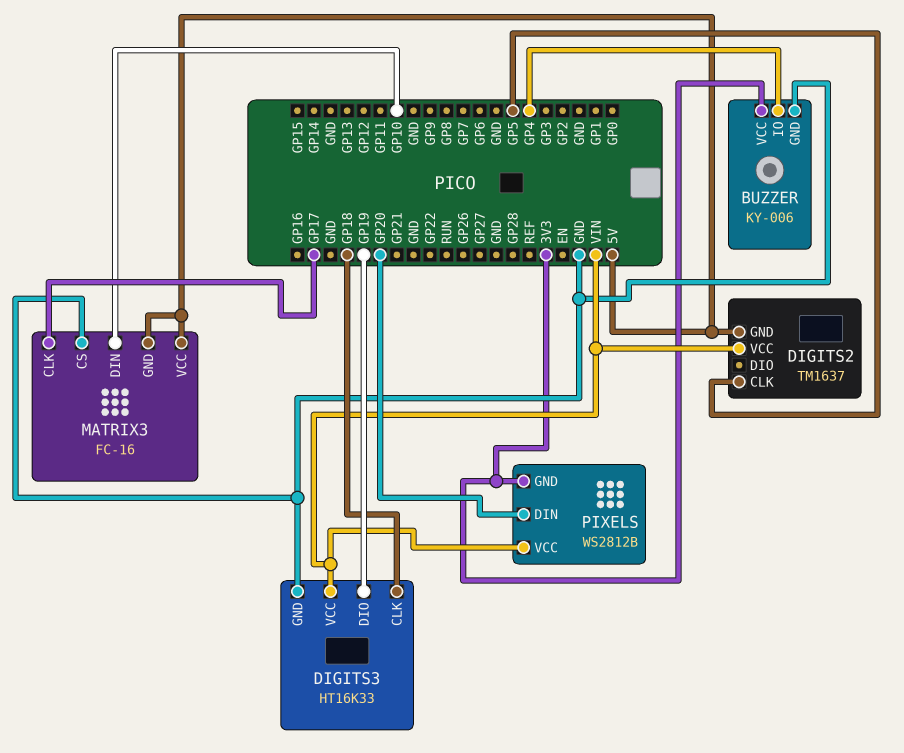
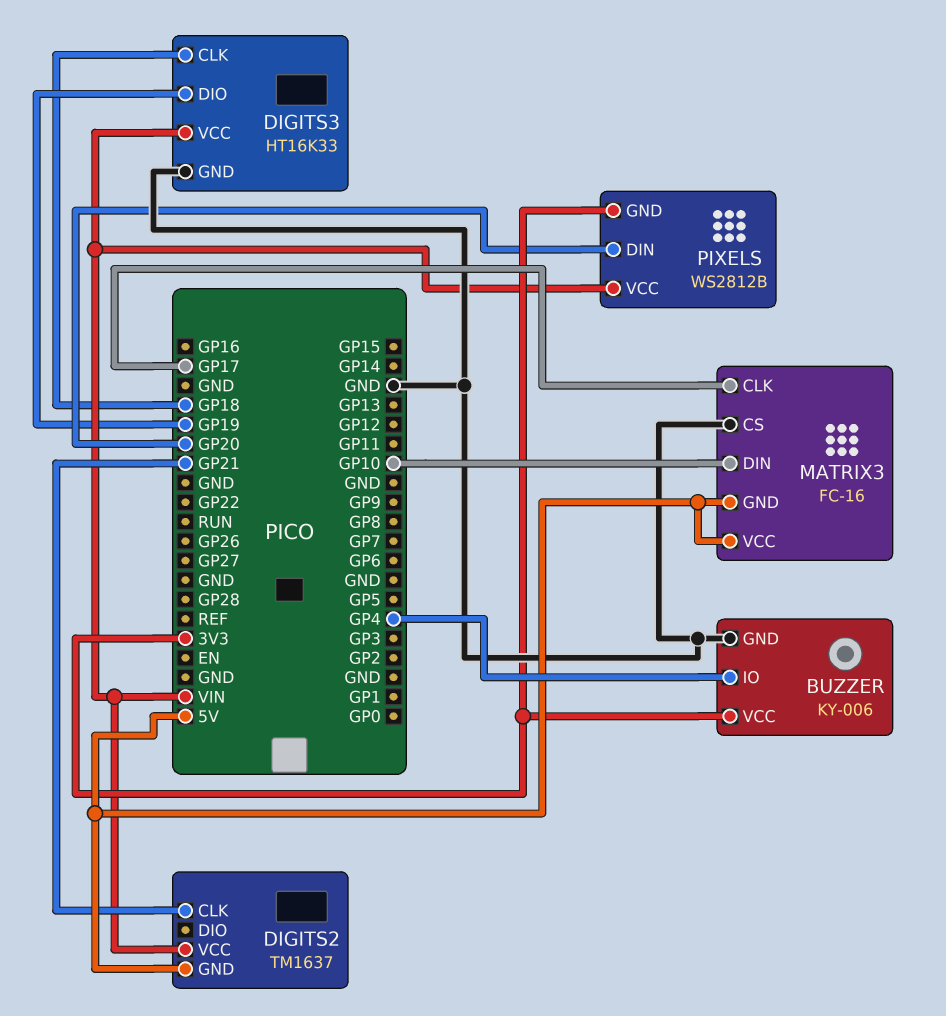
DIGITS2 pin CLK: GP5 -> GP21

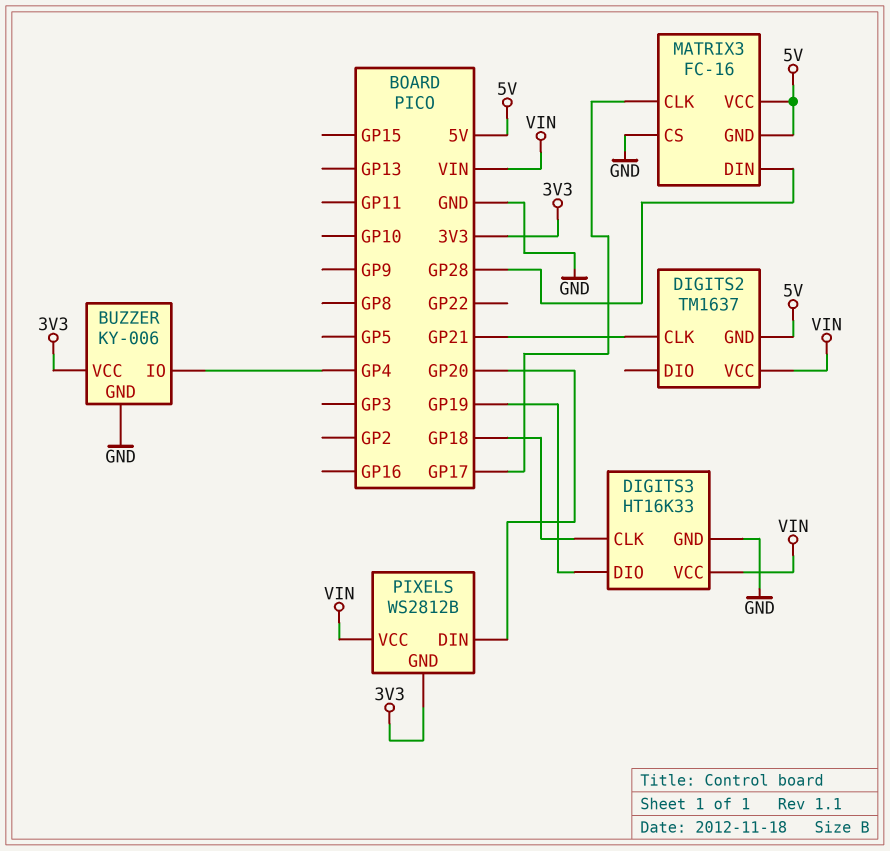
MATRIX3 pin DIN: GP10 -> GP28

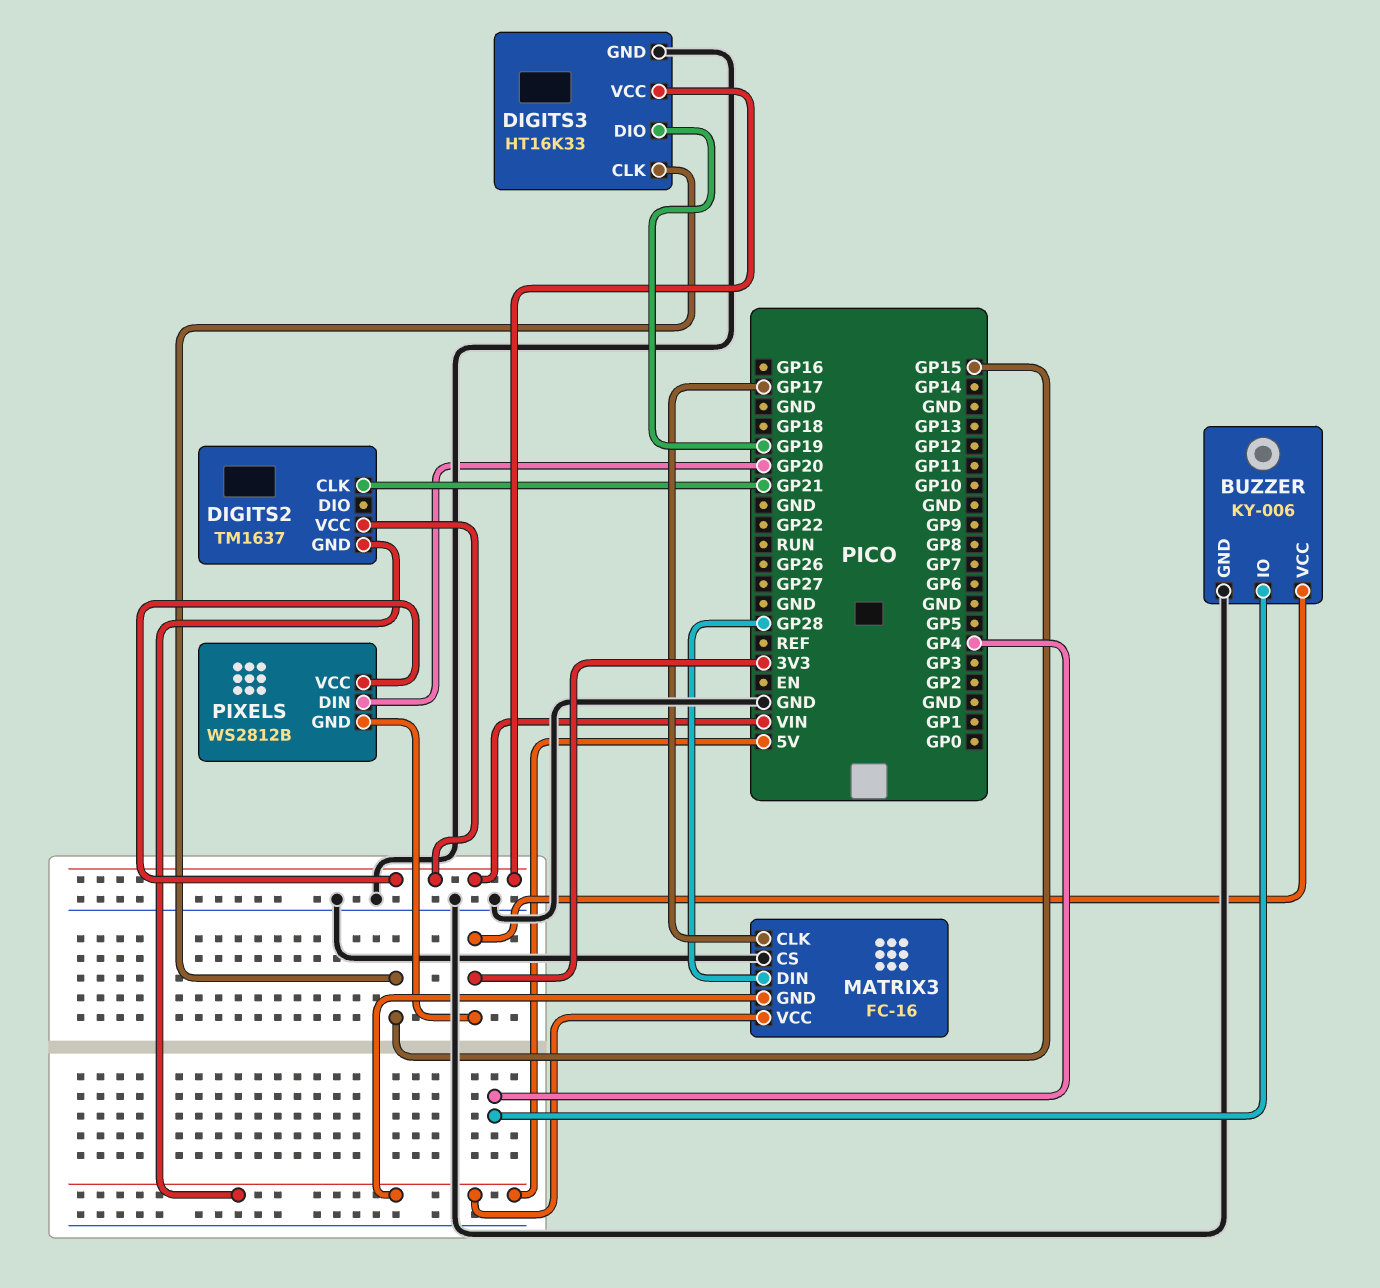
DIGITS3 pin CLK: GP18 -> GP15

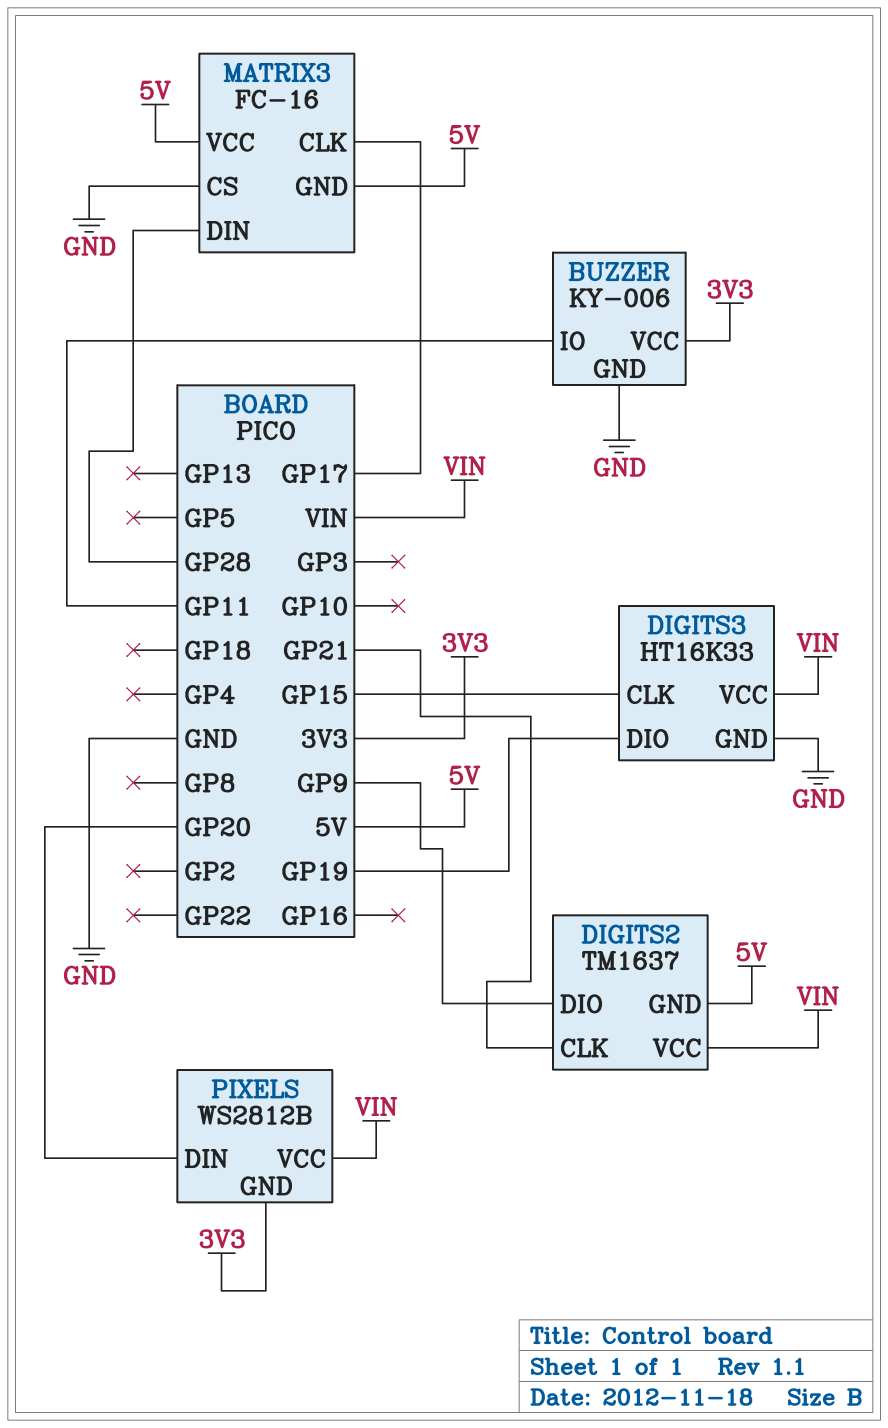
BUZZER pin IO: GP4 -> GP11
DIGITS2 pin DIO: none -> GP9

